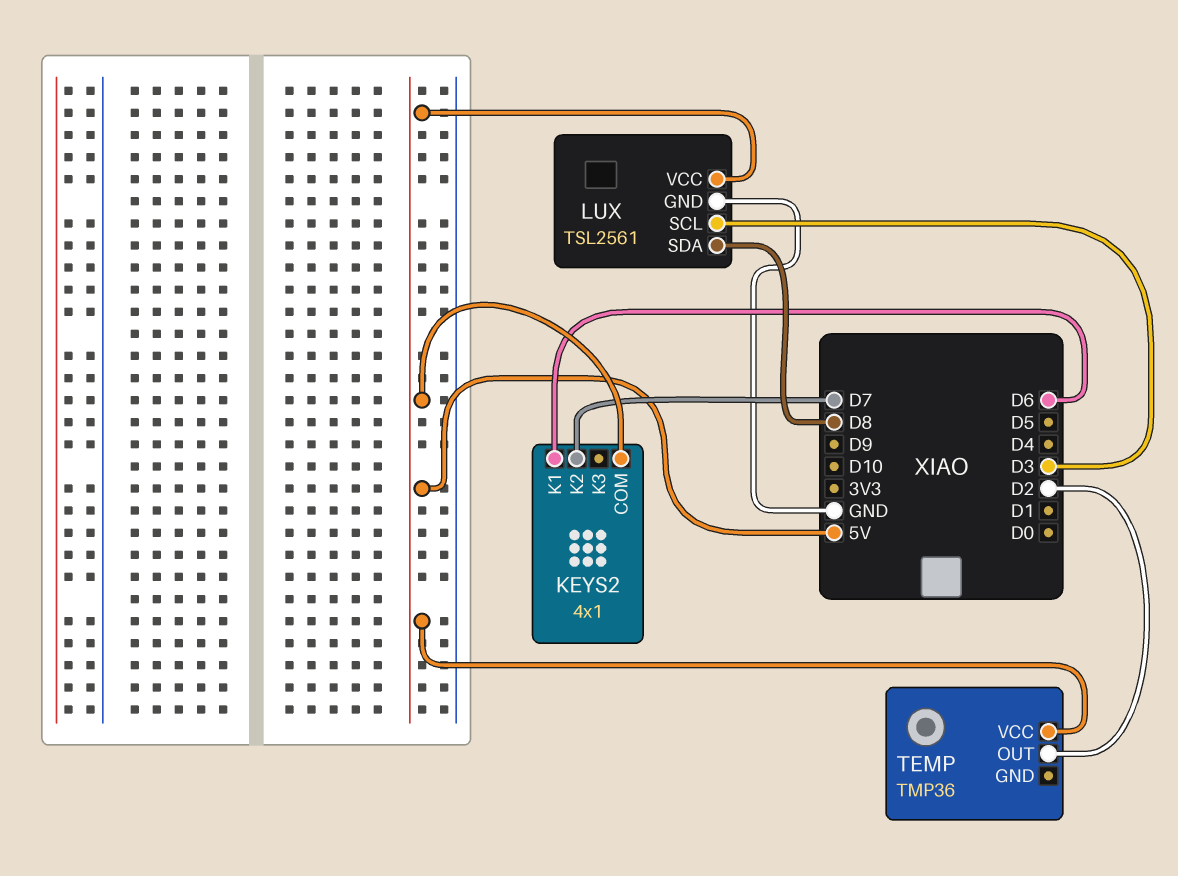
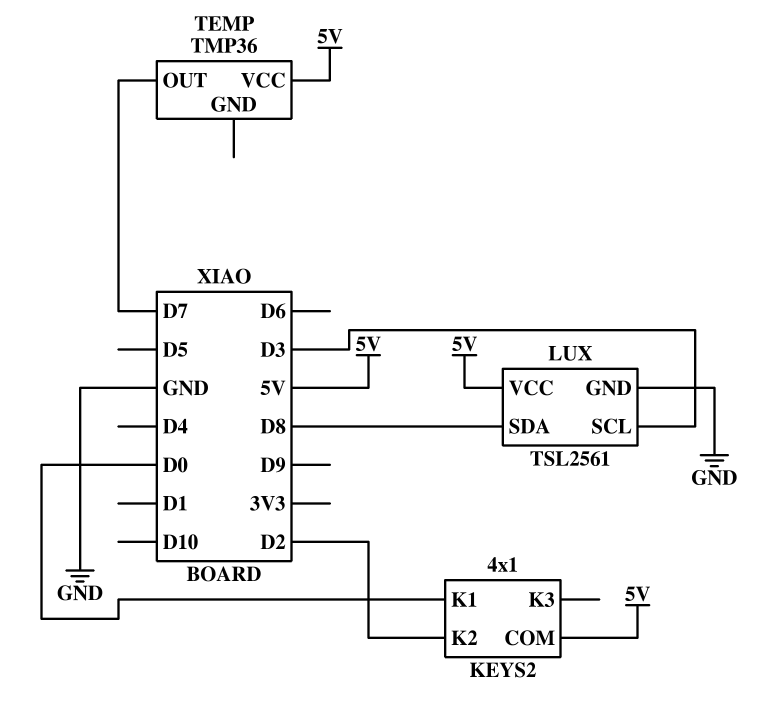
KEYS2 pin K1: D6 -> D0
KEYS2 pin K2: D7 -> D2
TEMP pin OUT: D2 -> D7

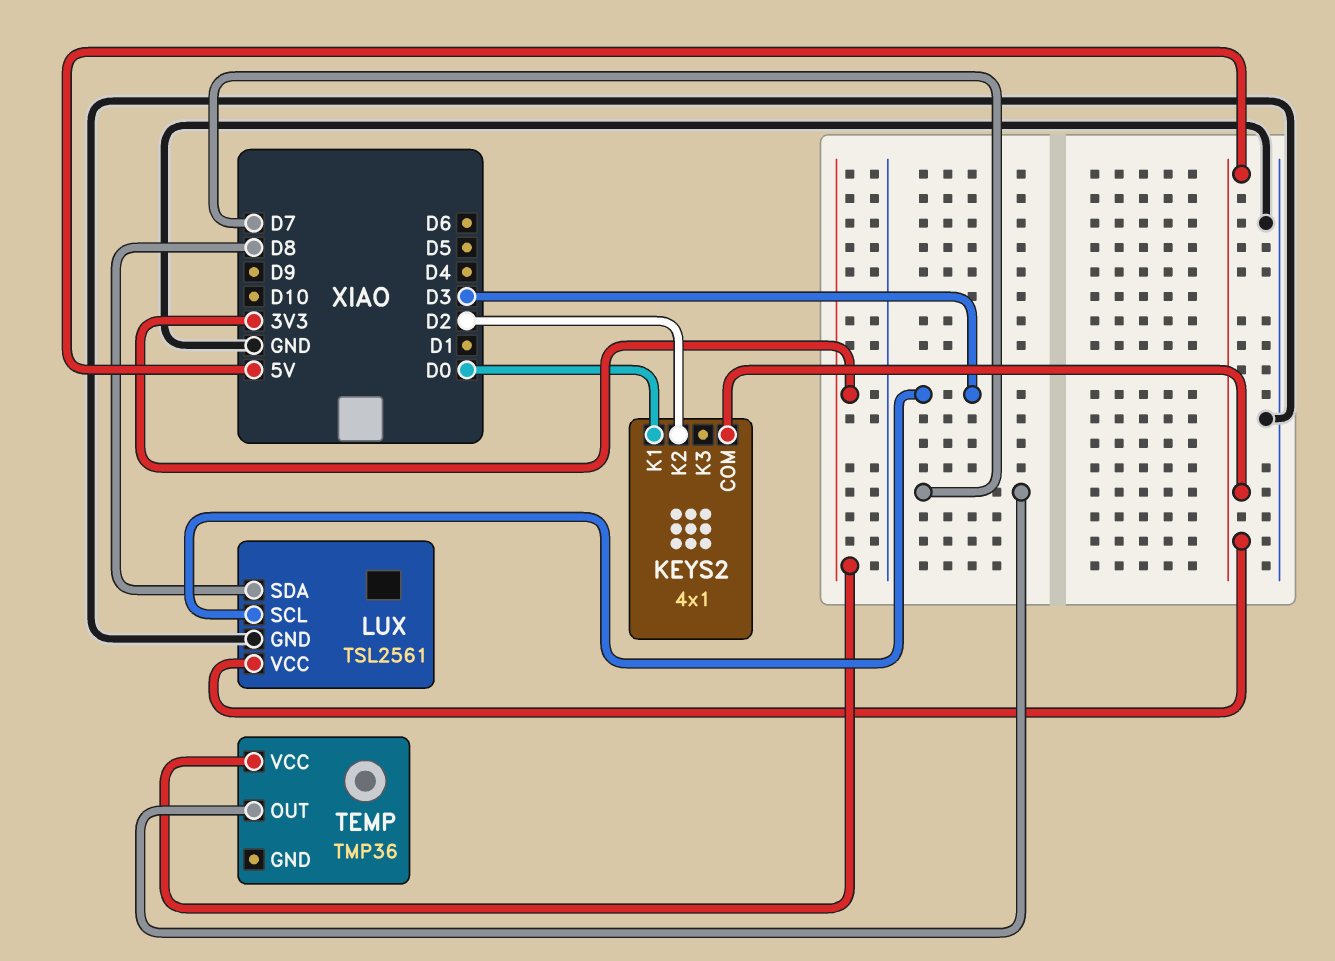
TEMP pin VCC: 5V -> 3V3

